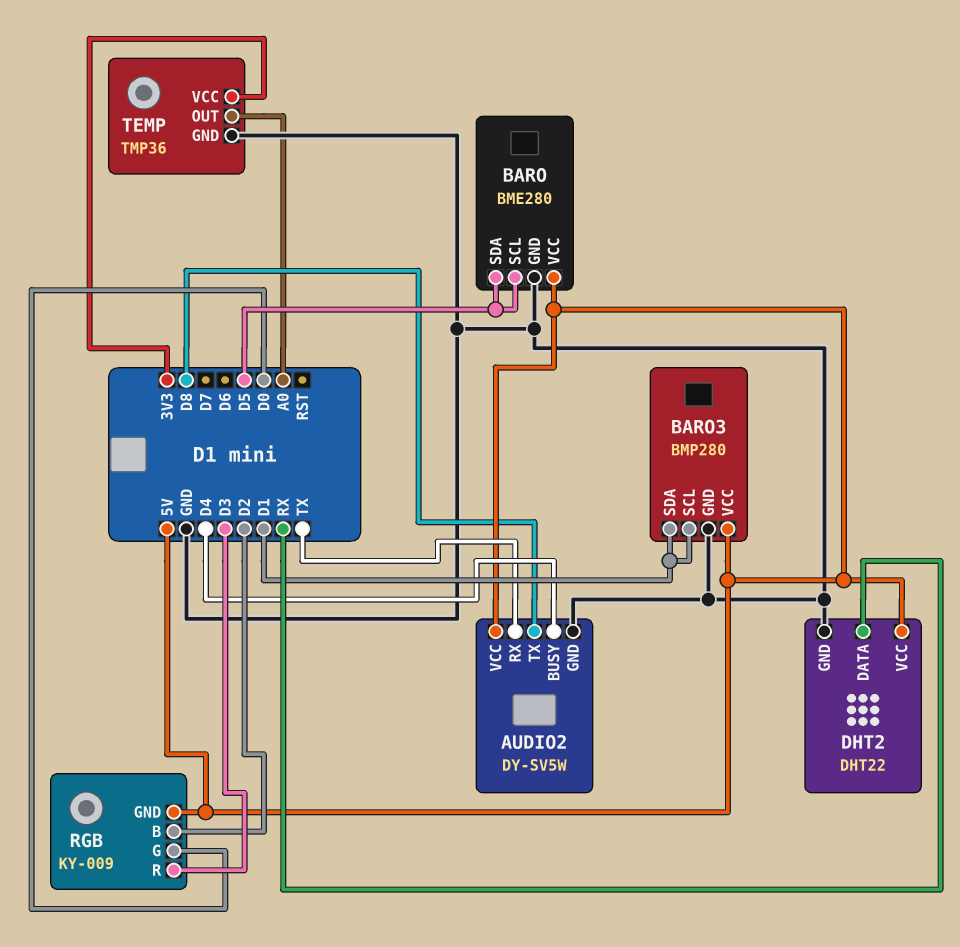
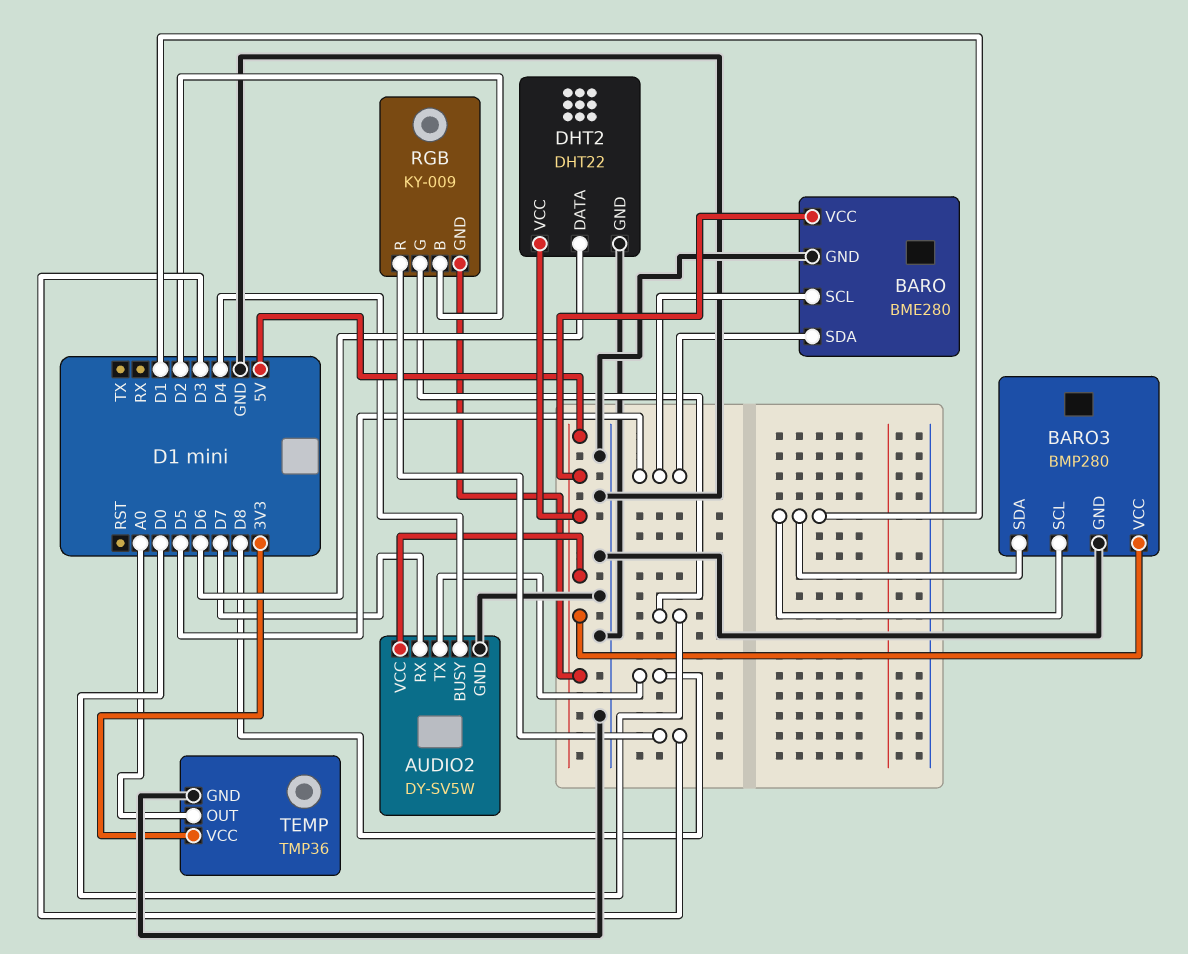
AUDIO2 pin RX: TX -> D7
DHT2 pin DATA: RX -> D6

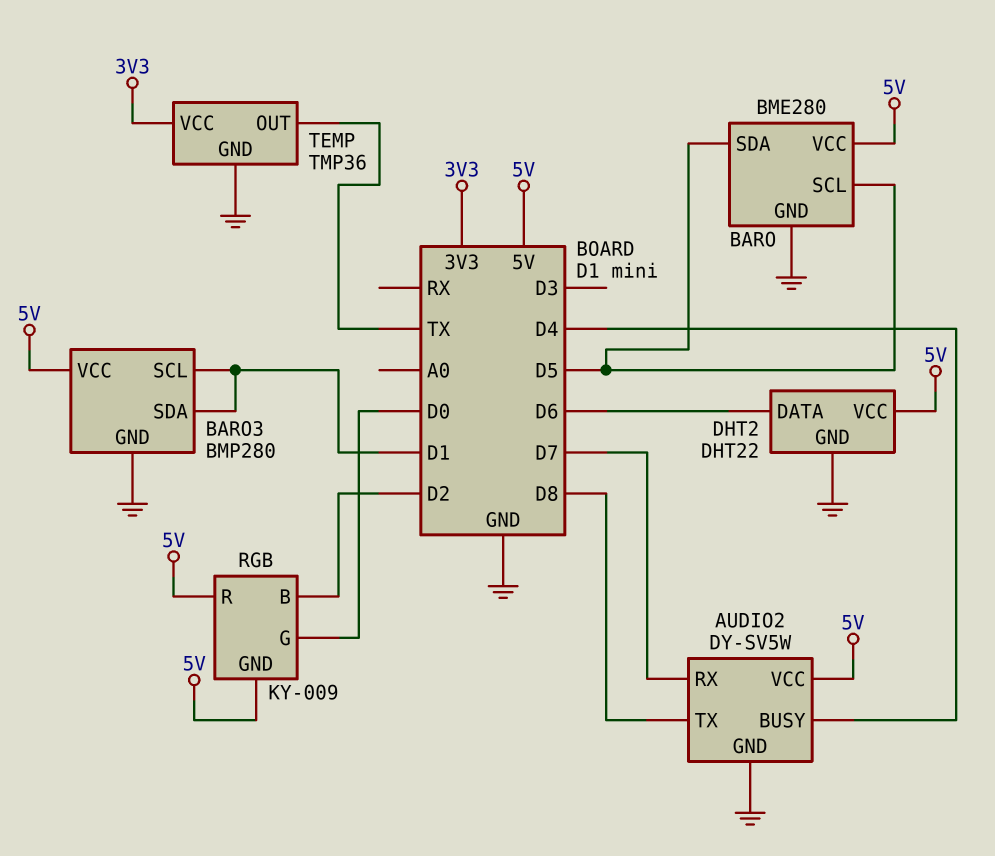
RGB pin R: D3 -> 5V
TEMP pin OUT: A0 -> TX

